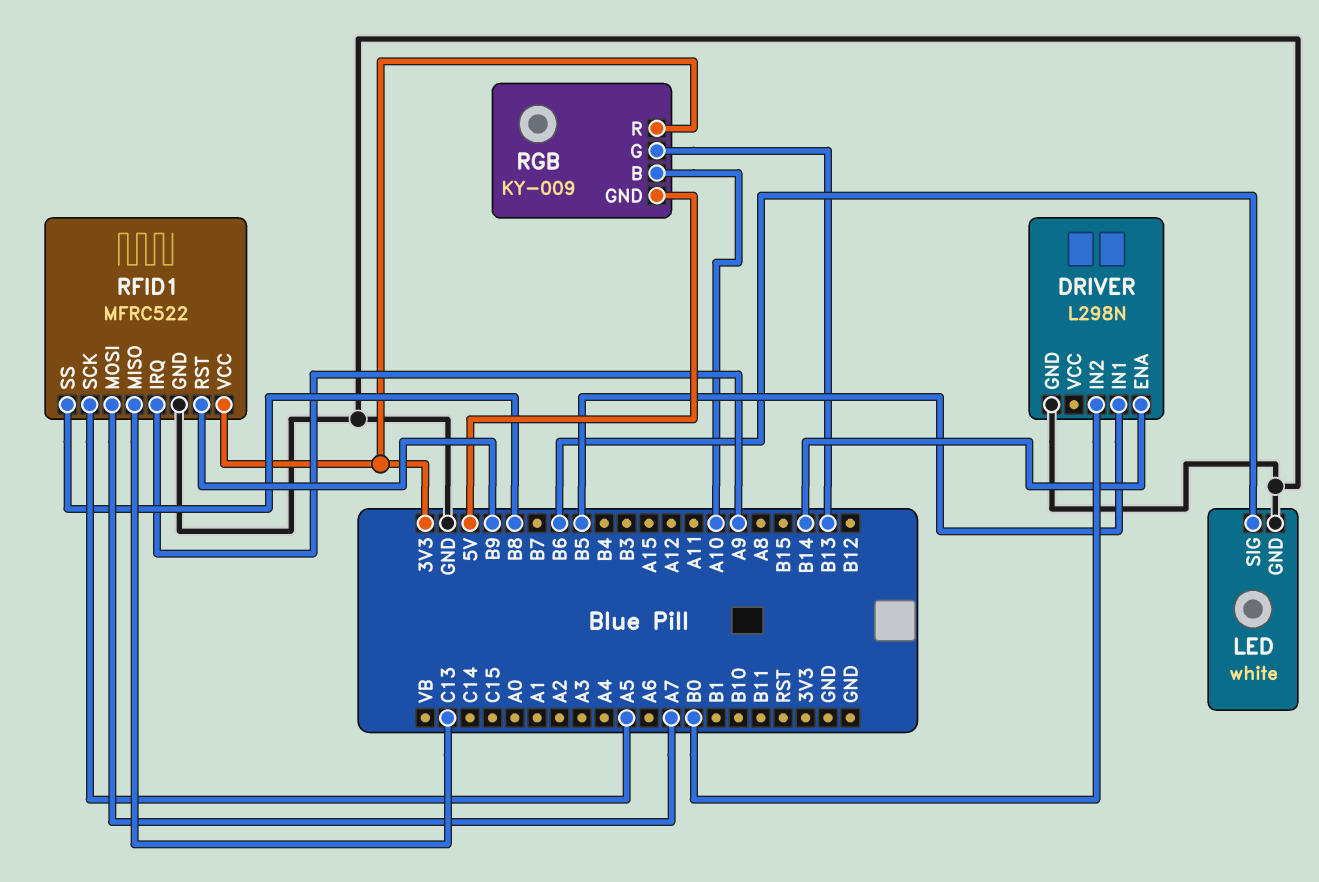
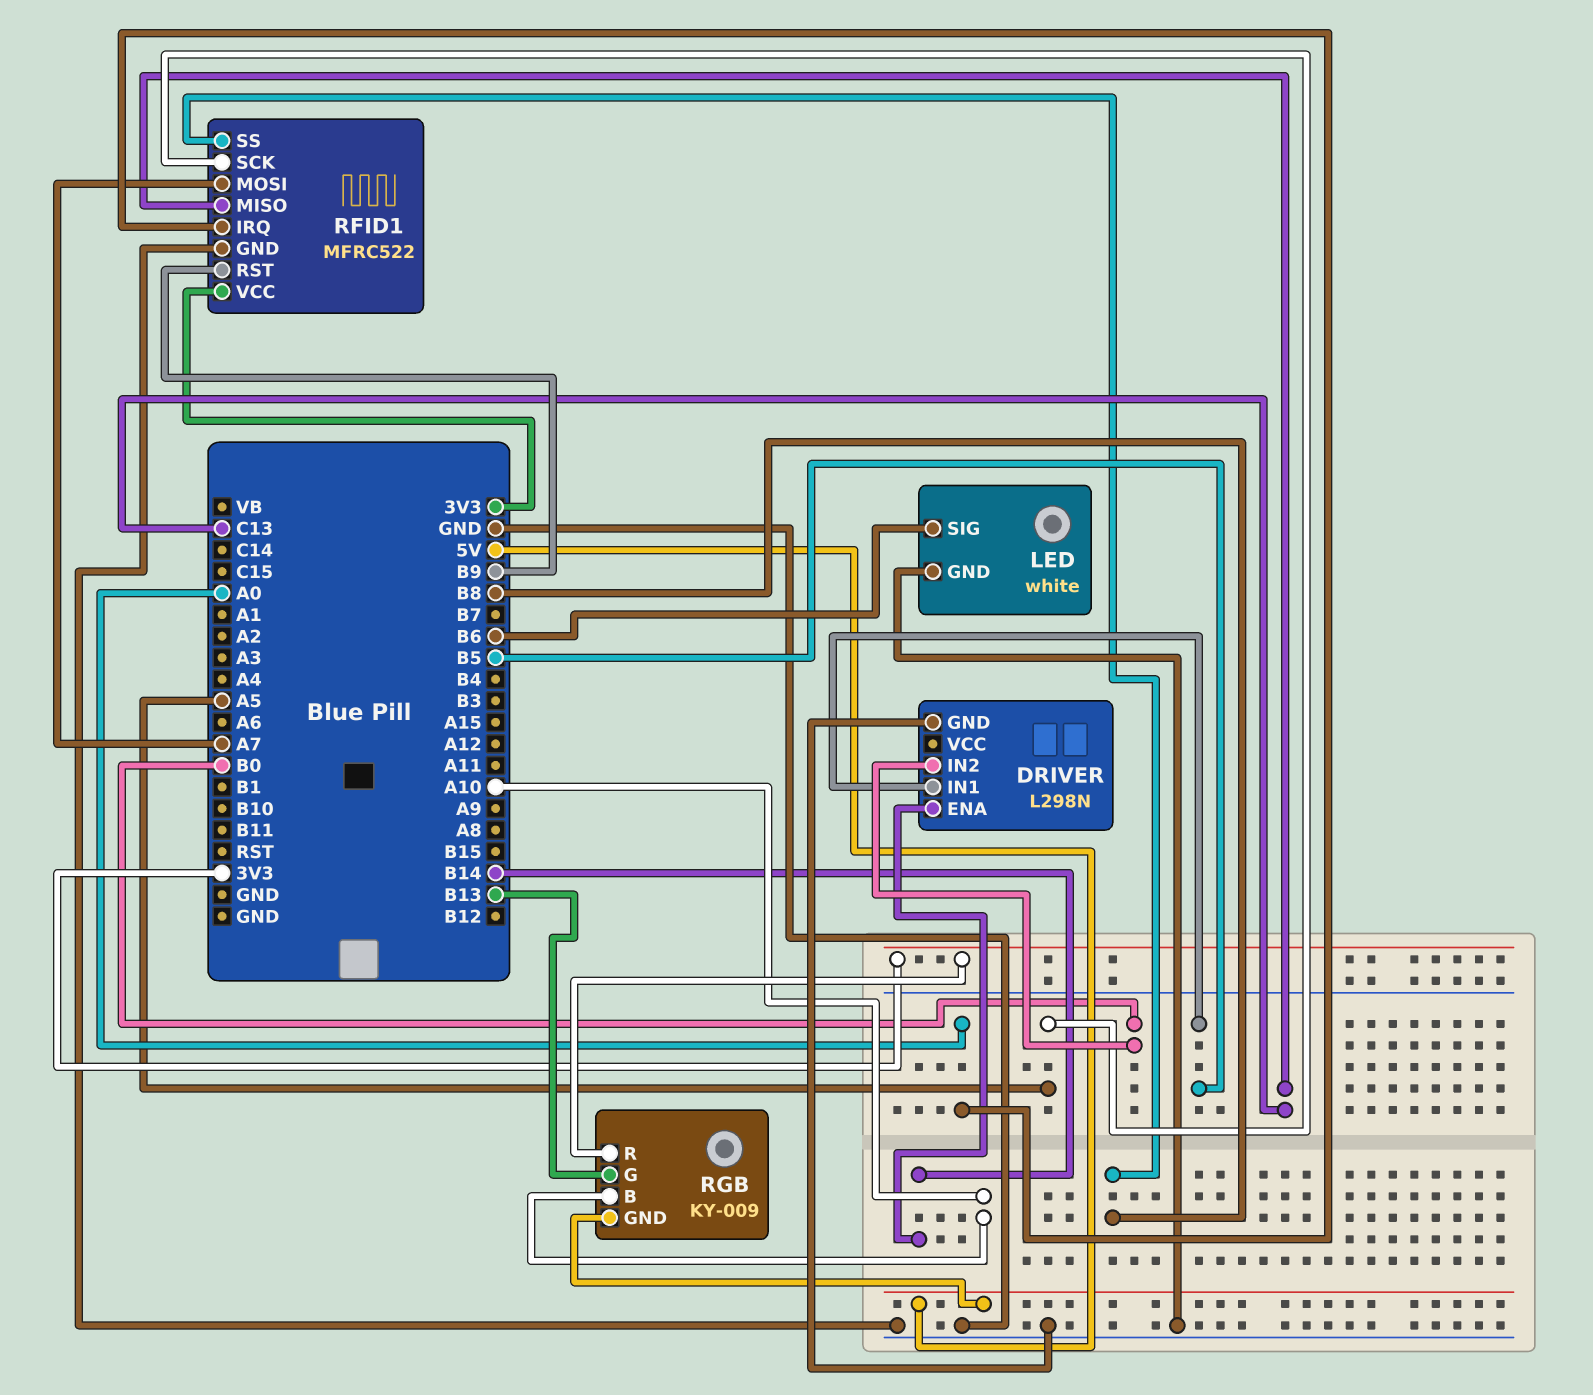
RFID1 pin IRQ: A9 -> A0

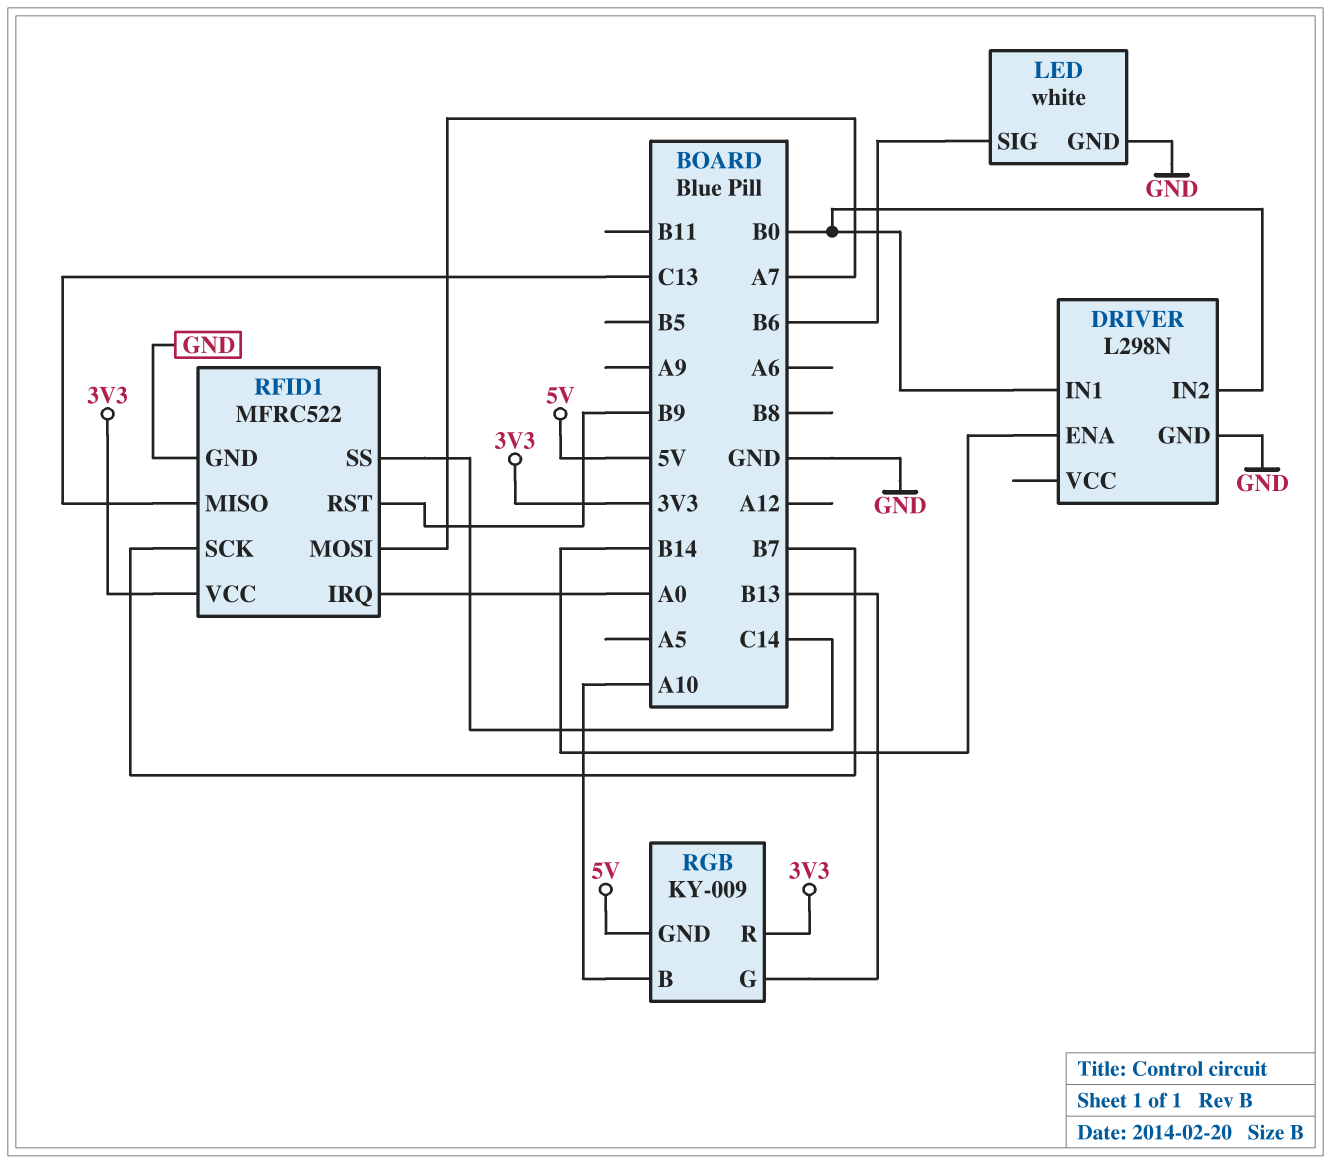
DRIVER pin IN1: B5 -> B0
RFID1 pin SCK: A5 -> B7
RFID1 pin SS: B8 -> C14

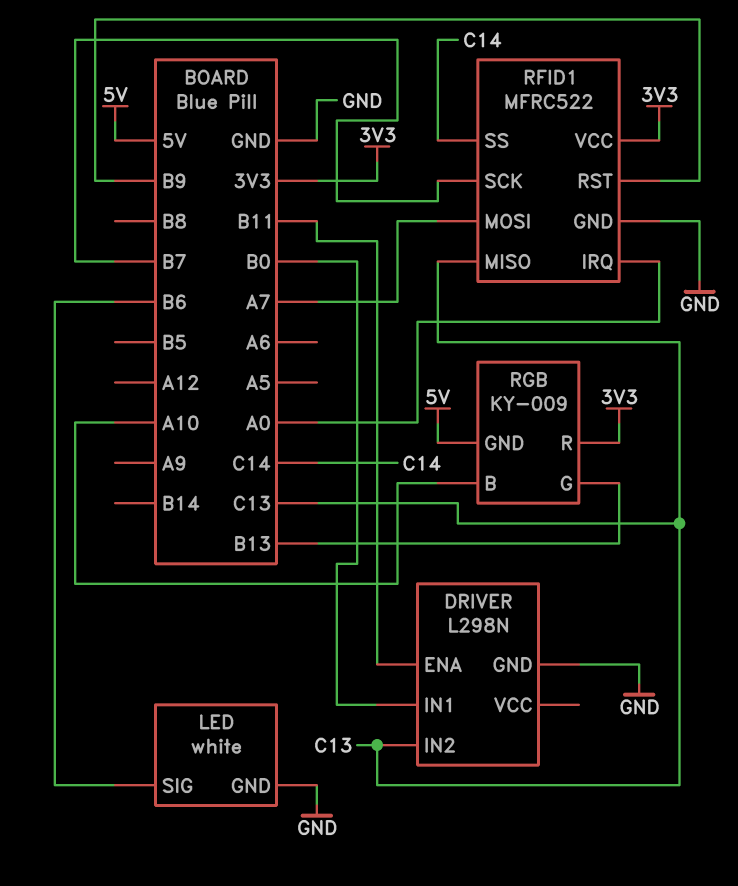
DRIVER pin ENA: B14 -> B11
DRIVER pin IN2: B0 -> C13

